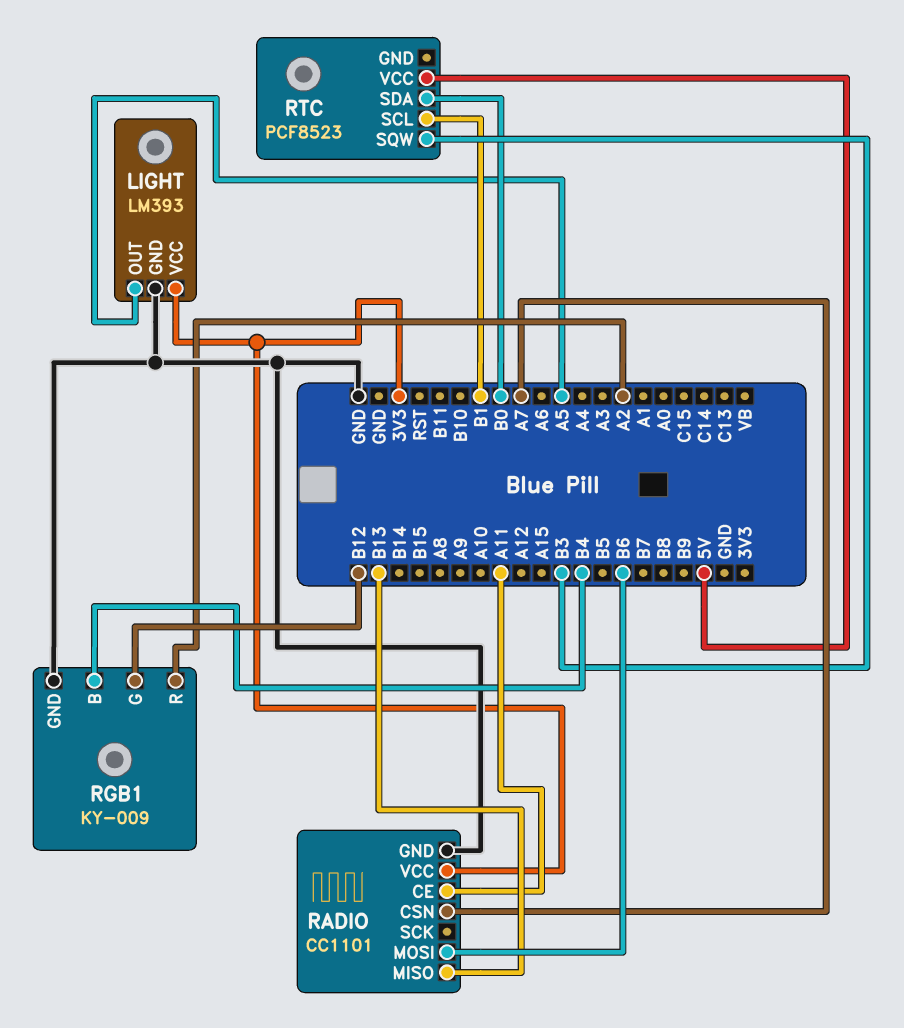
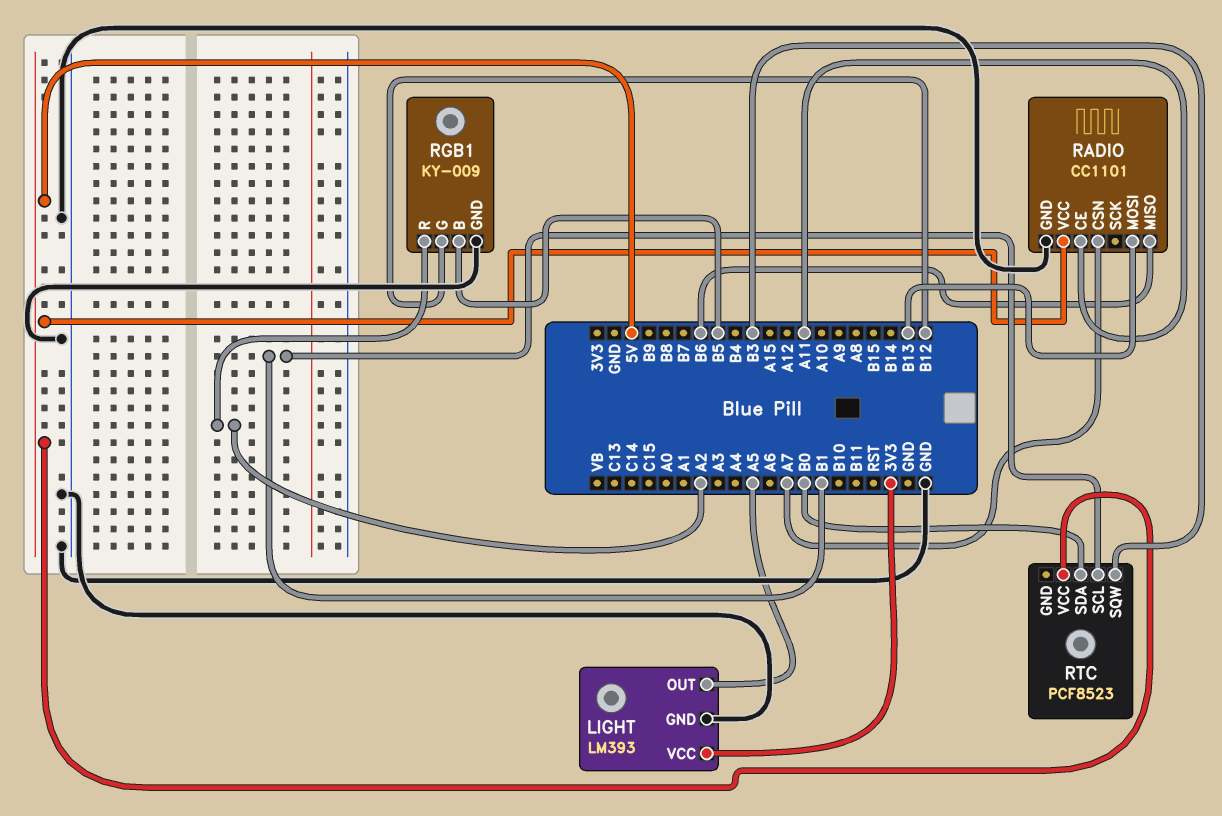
RADIO pin MISO: B13 -> B6
RADIO pin MOSI: B6 -> B13
RADIO pin VCC: 3V3 -> 5V
RGB1 pin B: B4 -> B5

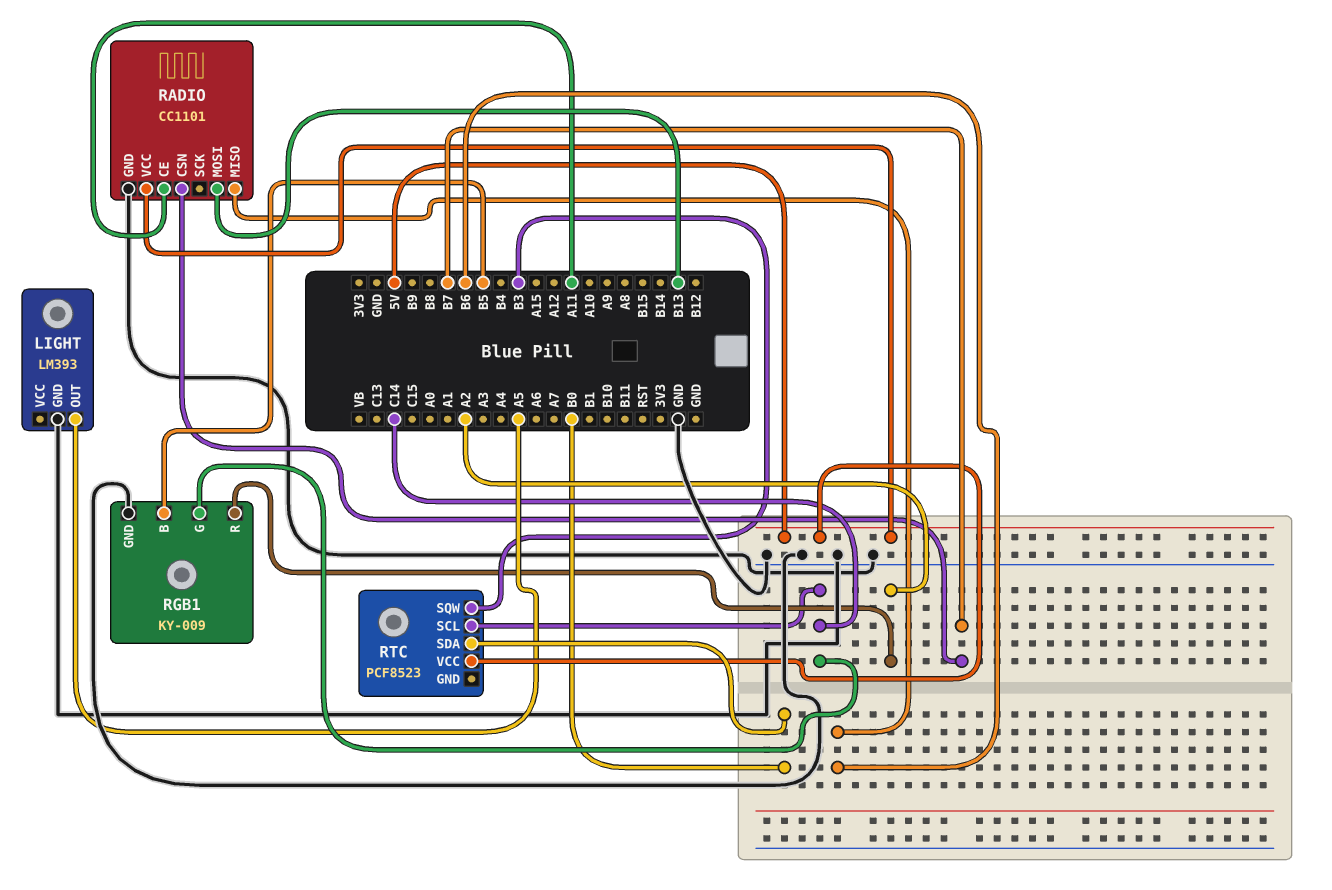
LIGHT pin VCC: 3V3 -> none
RADIO pin CSN: A7 -> B7
RGB1 pin G: B12 -> C14
RTC pin SCL: B1 -> C14

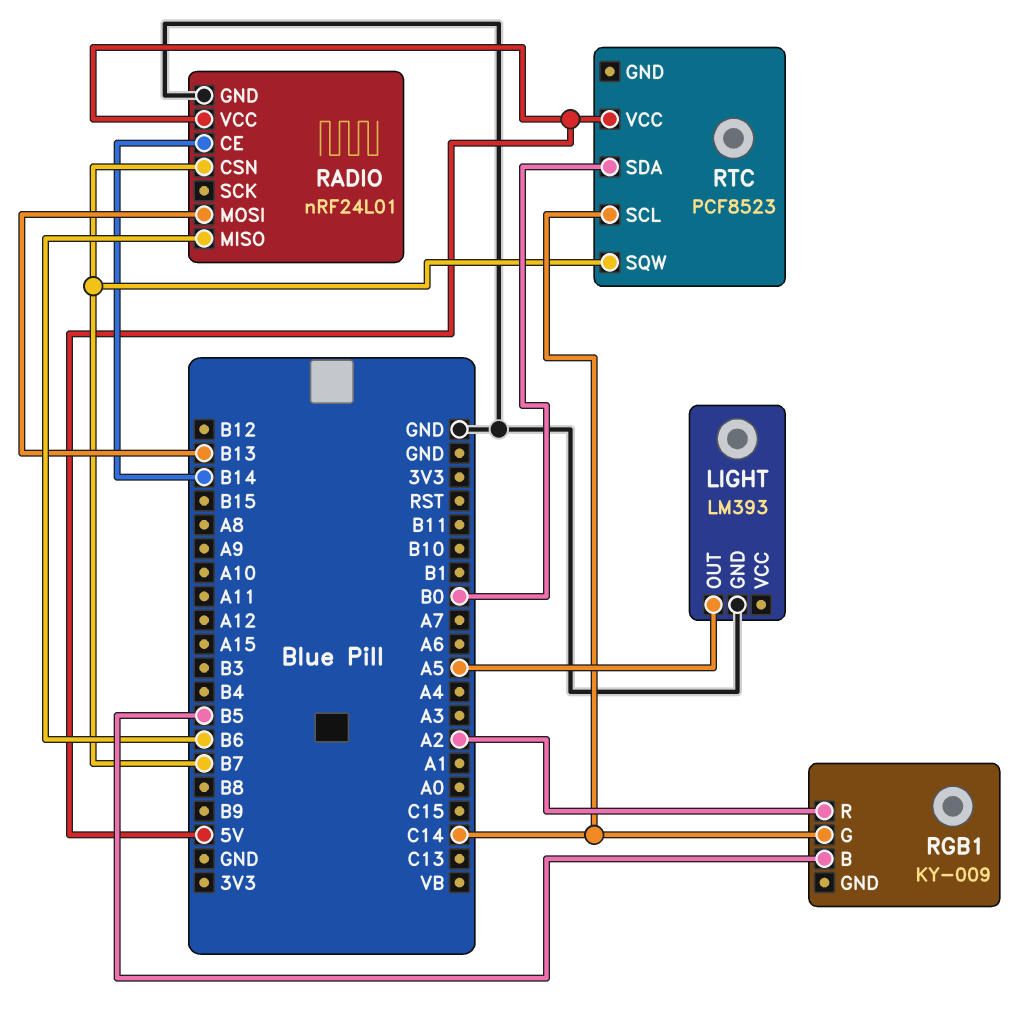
RADIO: CC1101 -> nRF24L01
RADIO pin CE: A11 -> B14
RGB1 pin GND: GND -> none
RTC pin SQW: B3 -> B7

